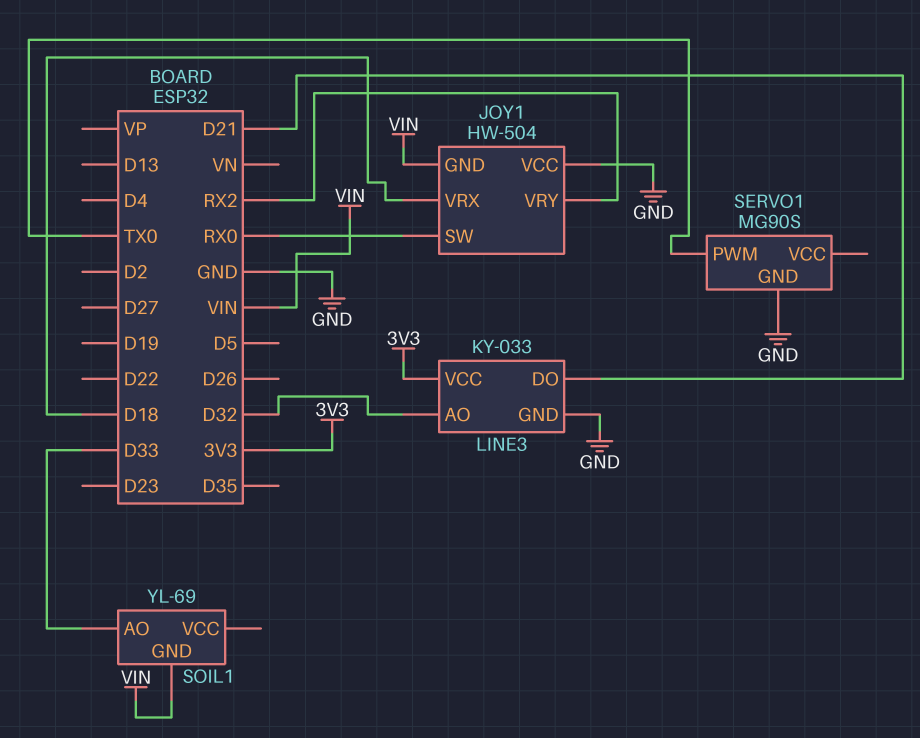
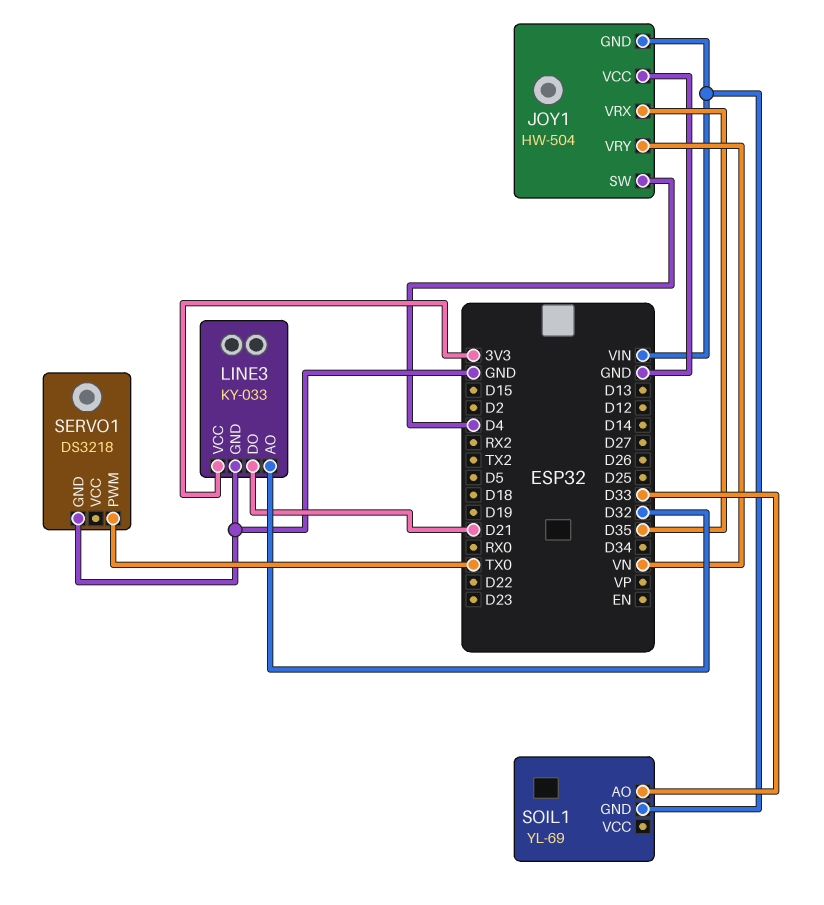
JOY1 pin SW: RX0 -> D4
JOY1 pin VRX: D18 -> D35
JOY1 pin VRY: RX2 -> VN
SERVO1: MG90S -> DS3218

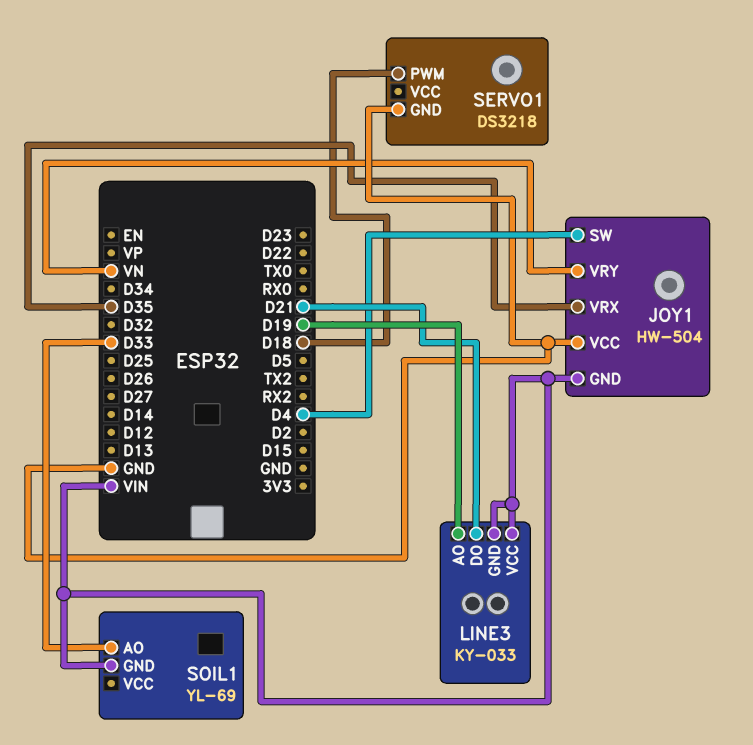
LINE3 pin AO: D32 -> D19
LINE3 pin GND: GND -> VIN
LINE3 pin VCC: 3V3 -> VIN
SERVO1 pin PWM: TX0 -> D18

